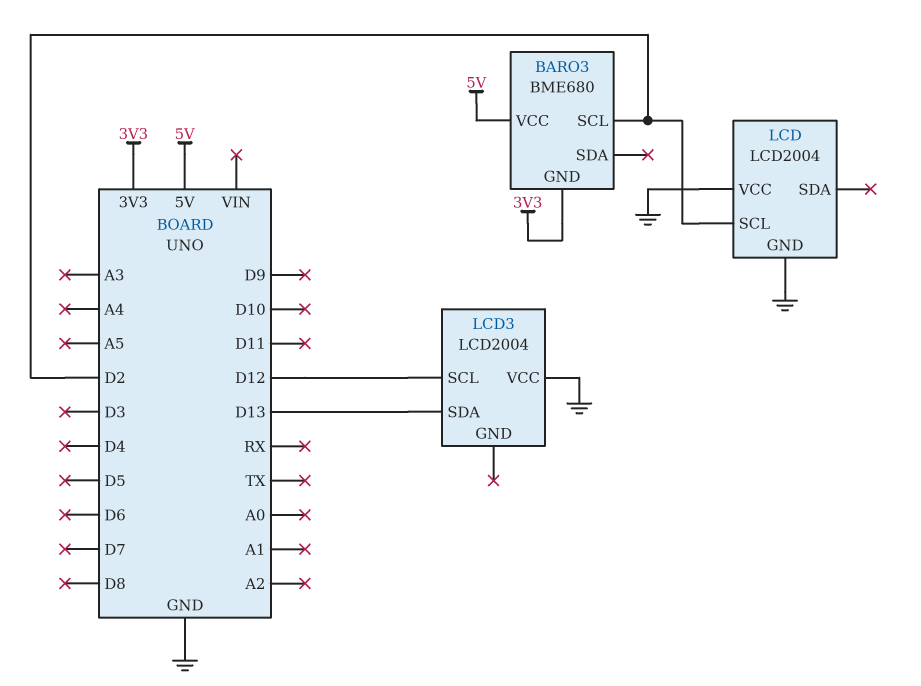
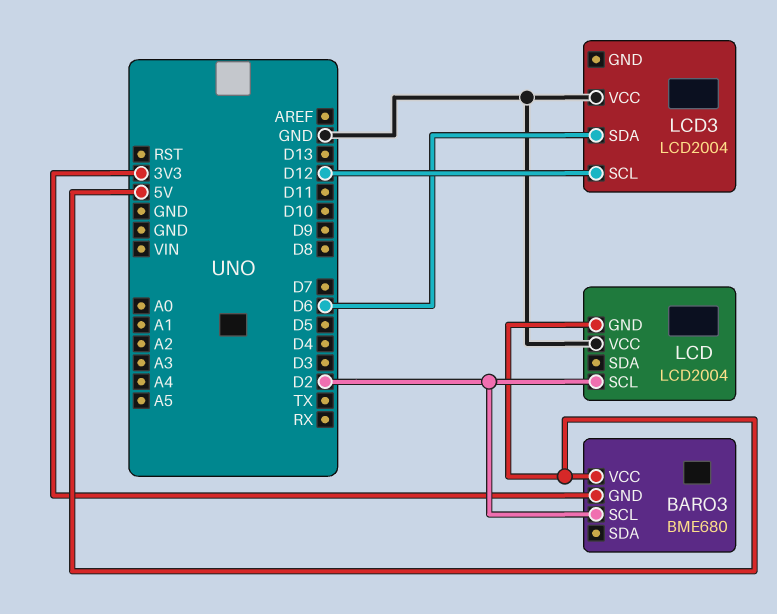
LCD pin GND: GND -> 5V
LCD3 pin SDA: D13 -> D6

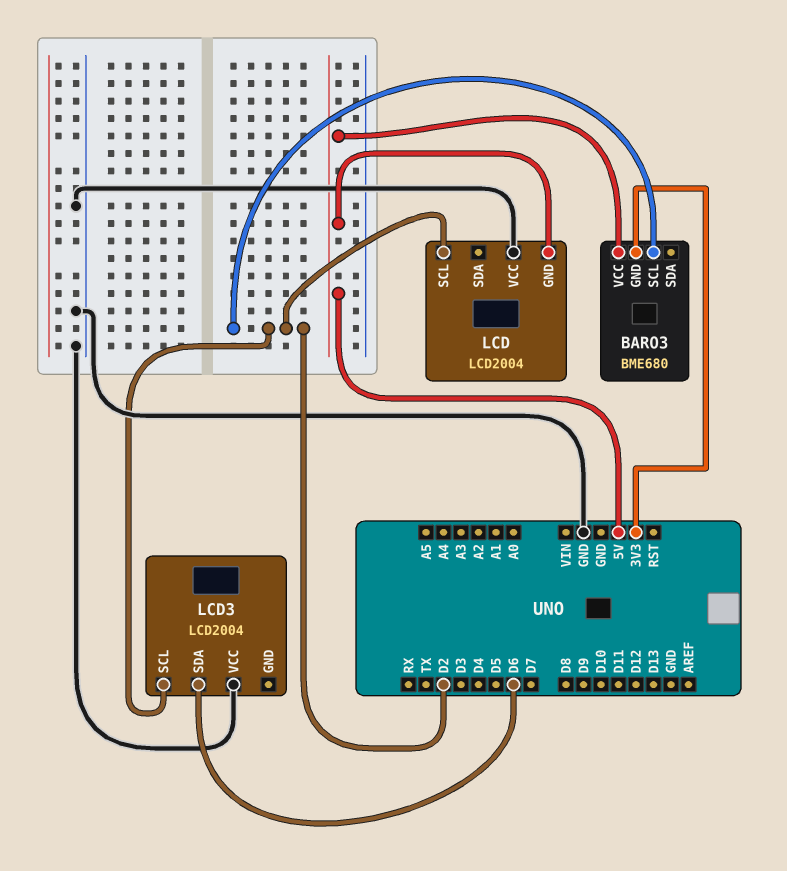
LCD3 pin SCL: D12 -> D2

